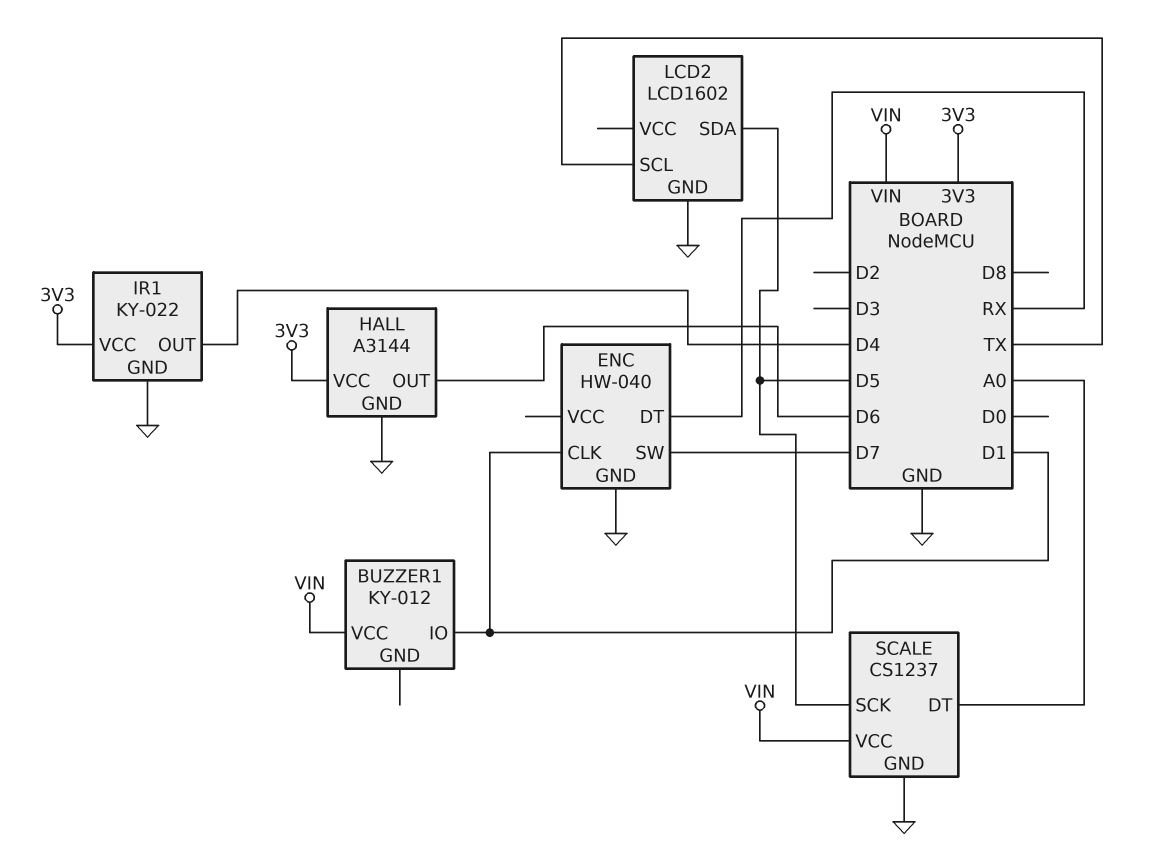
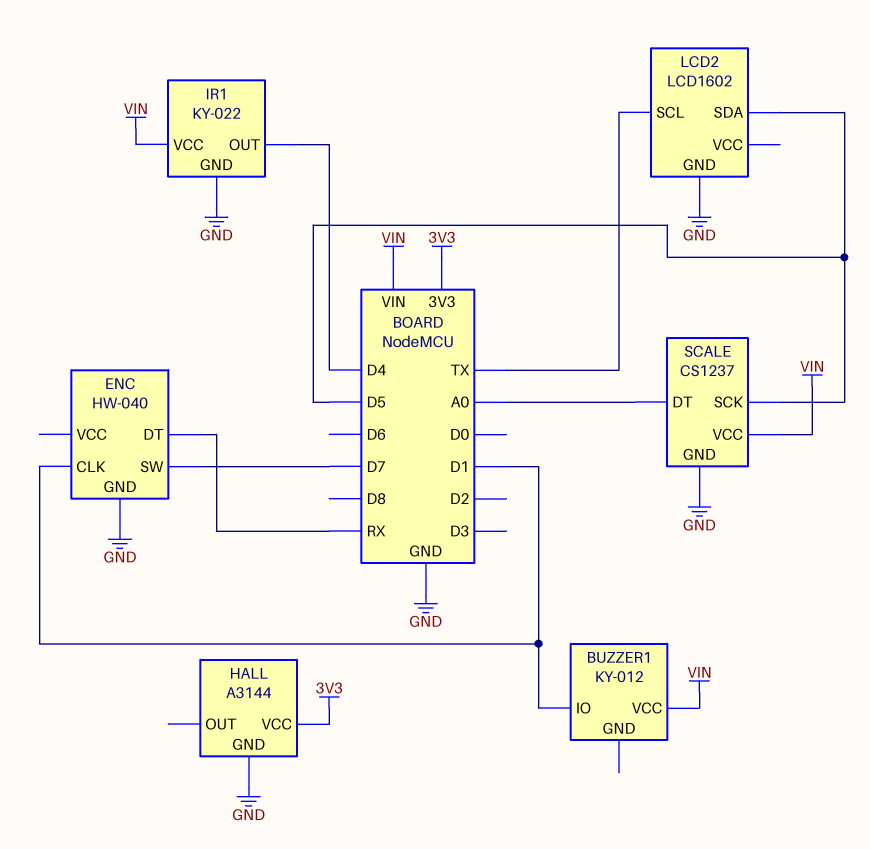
HALL pin OUT: D6 -> none
IR1 pin VCC: 3V3 -> VIN

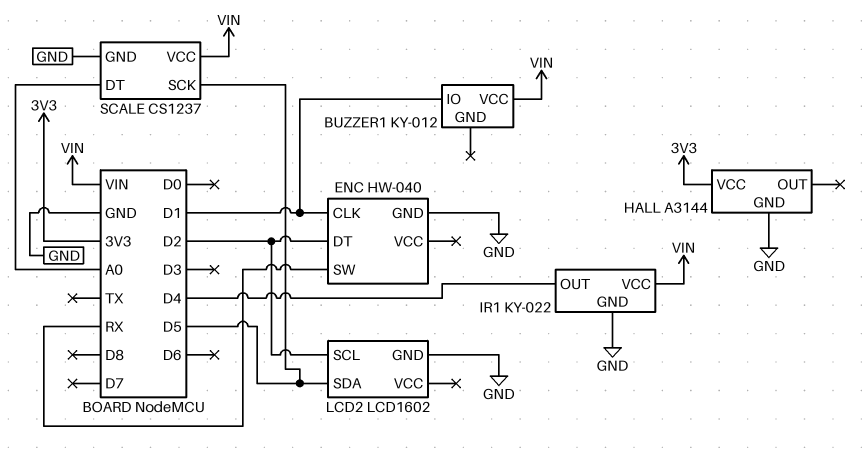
ENC pin DT: RX -> D2
ENC pin SW: D7 -> RX
LCD2 pin SCL: TX -> D2

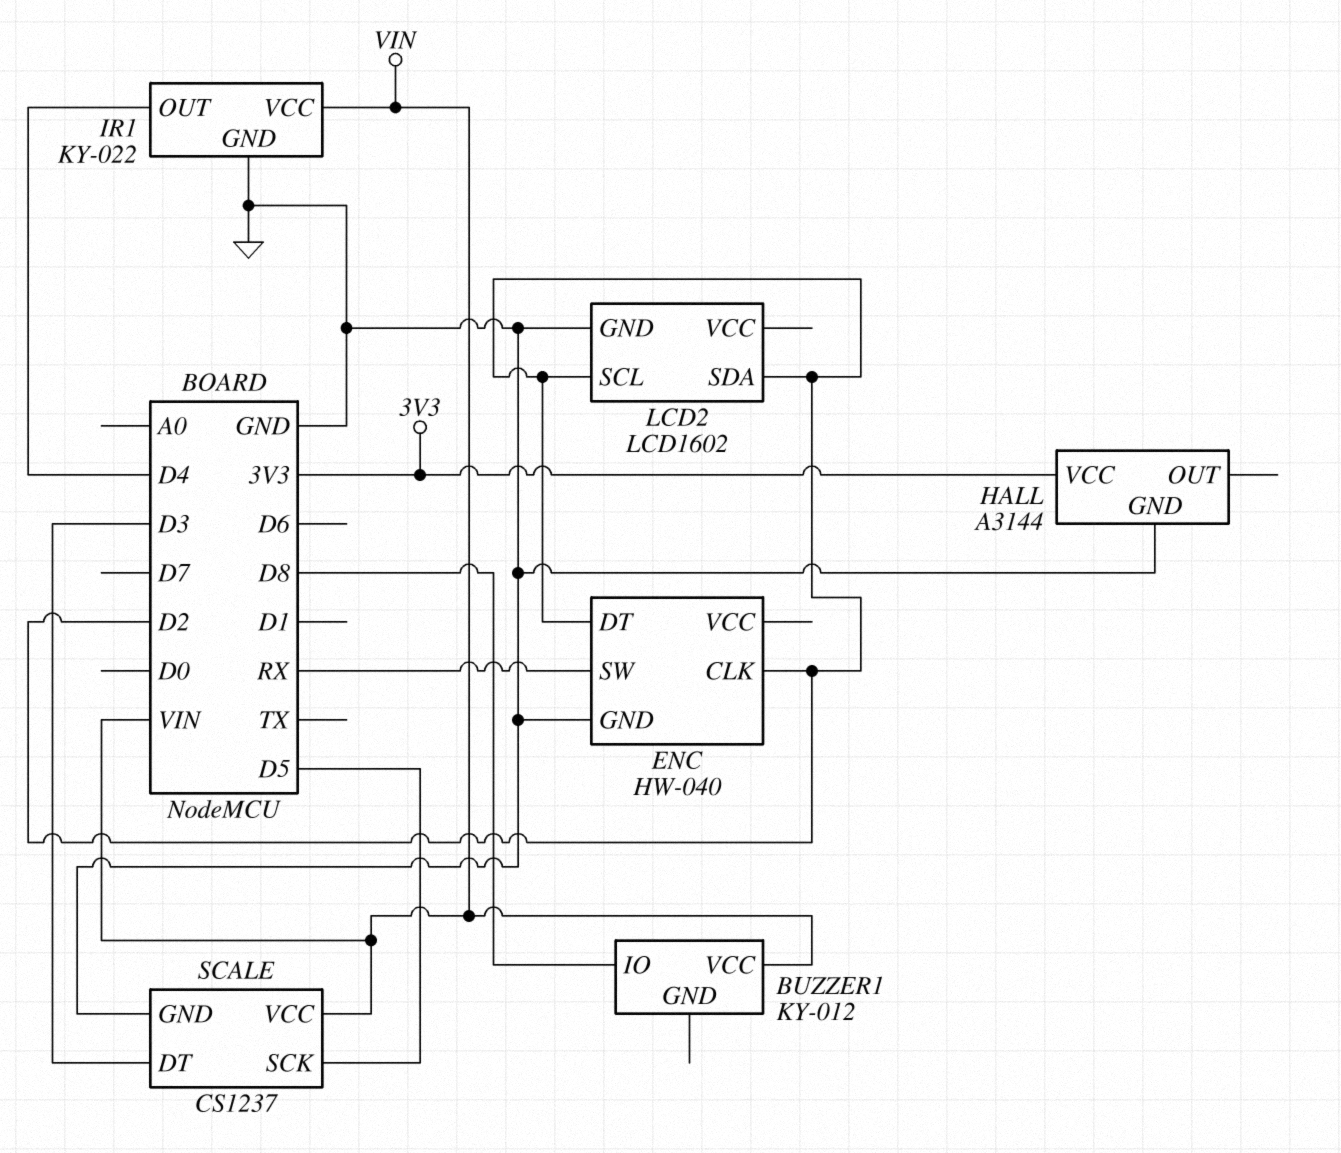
BUZZER1 pin IO: D1 -> D8
ENC pin CLK: D1 -> D2
LCD2 pin SDA: D5 -> D2
SCALE pin DT: A0 -> D3

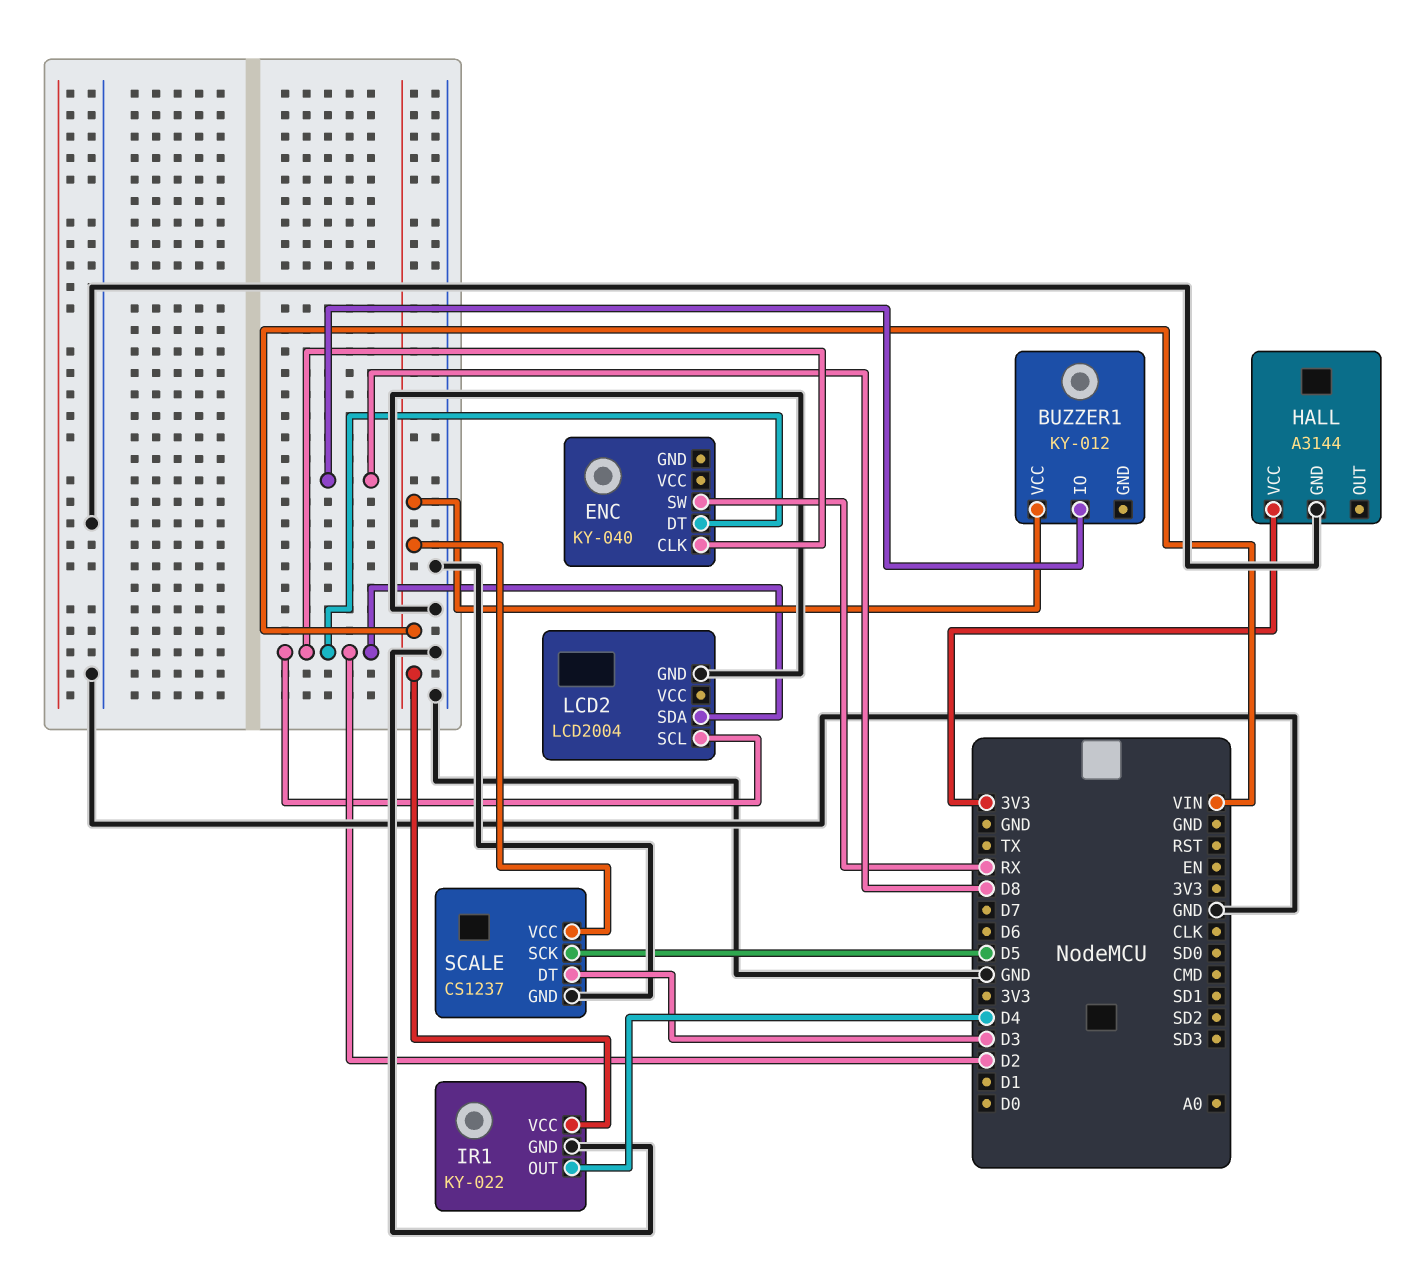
ENC: HW-040 -> KY-040
ENC pin GND: GND -> none
LCD2: LCD1602 -> LCD2004

